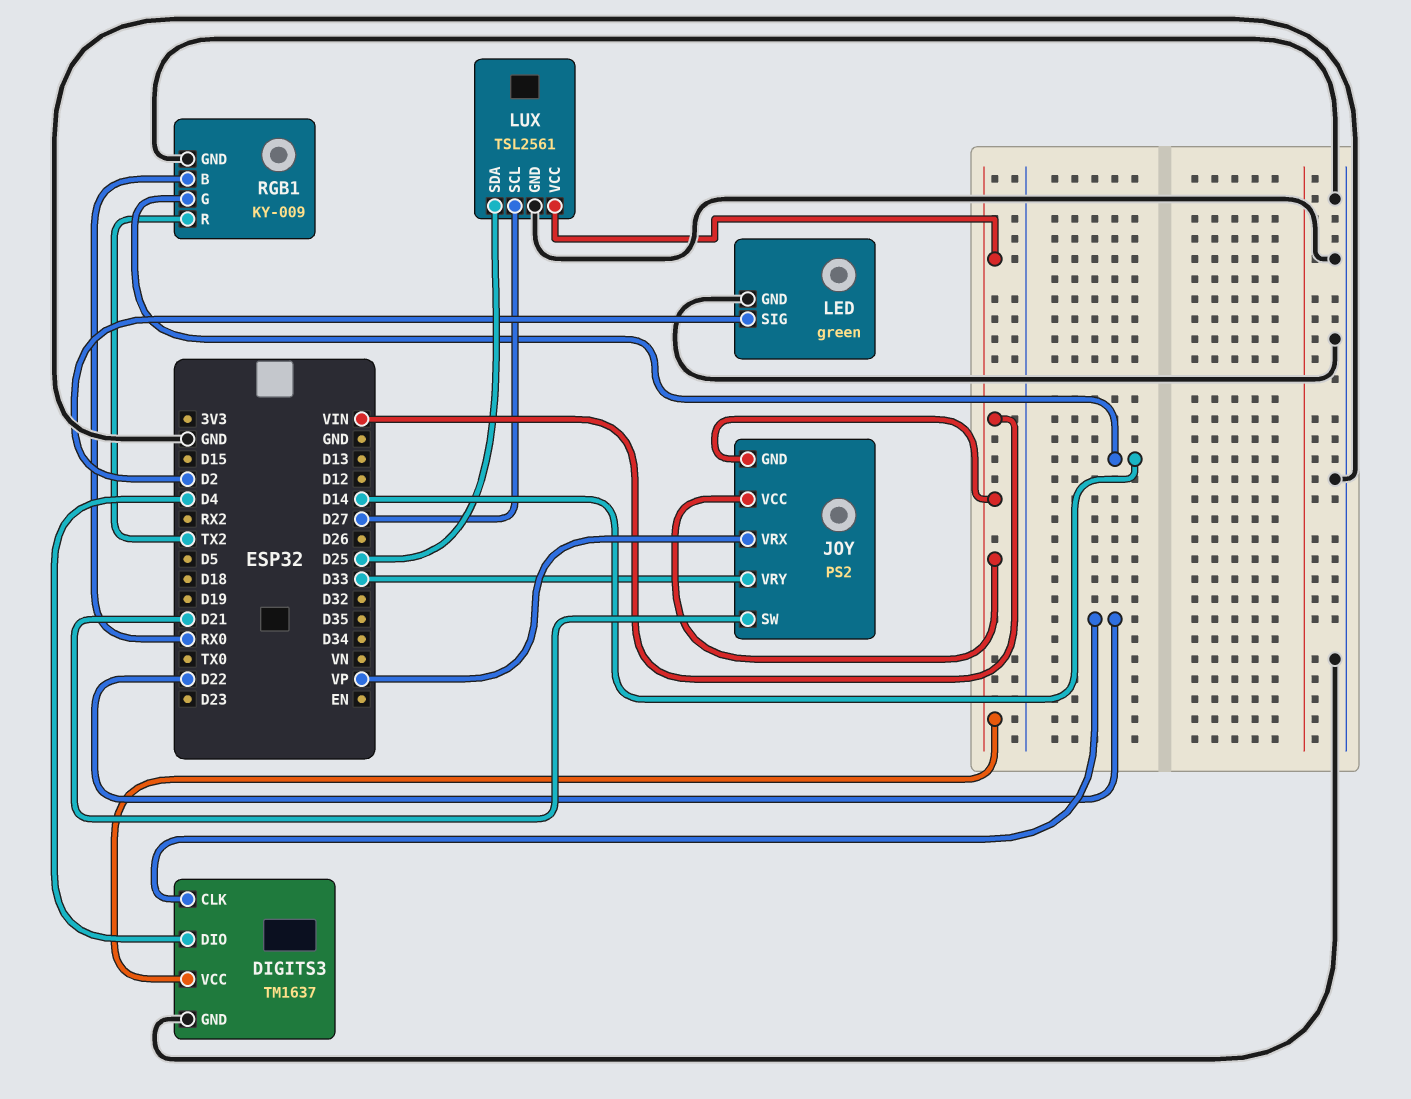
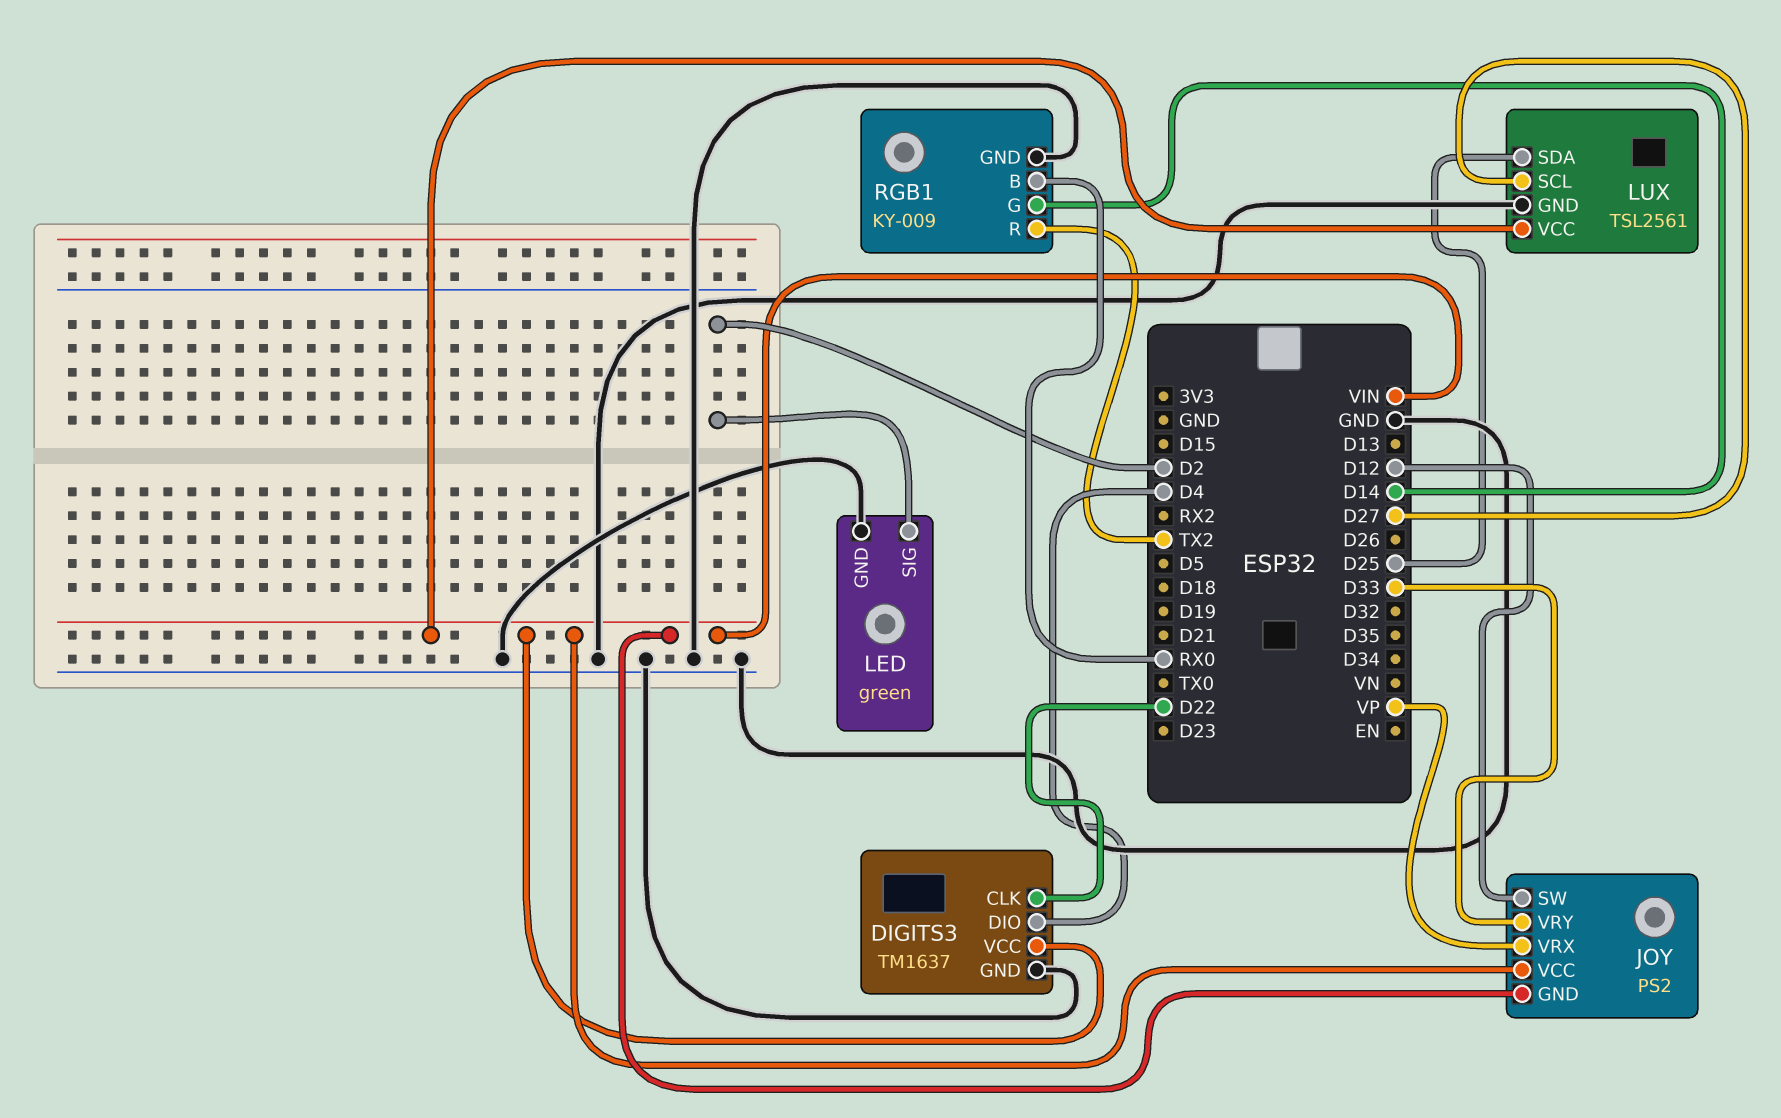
JOY pin SW: D21 -> D12

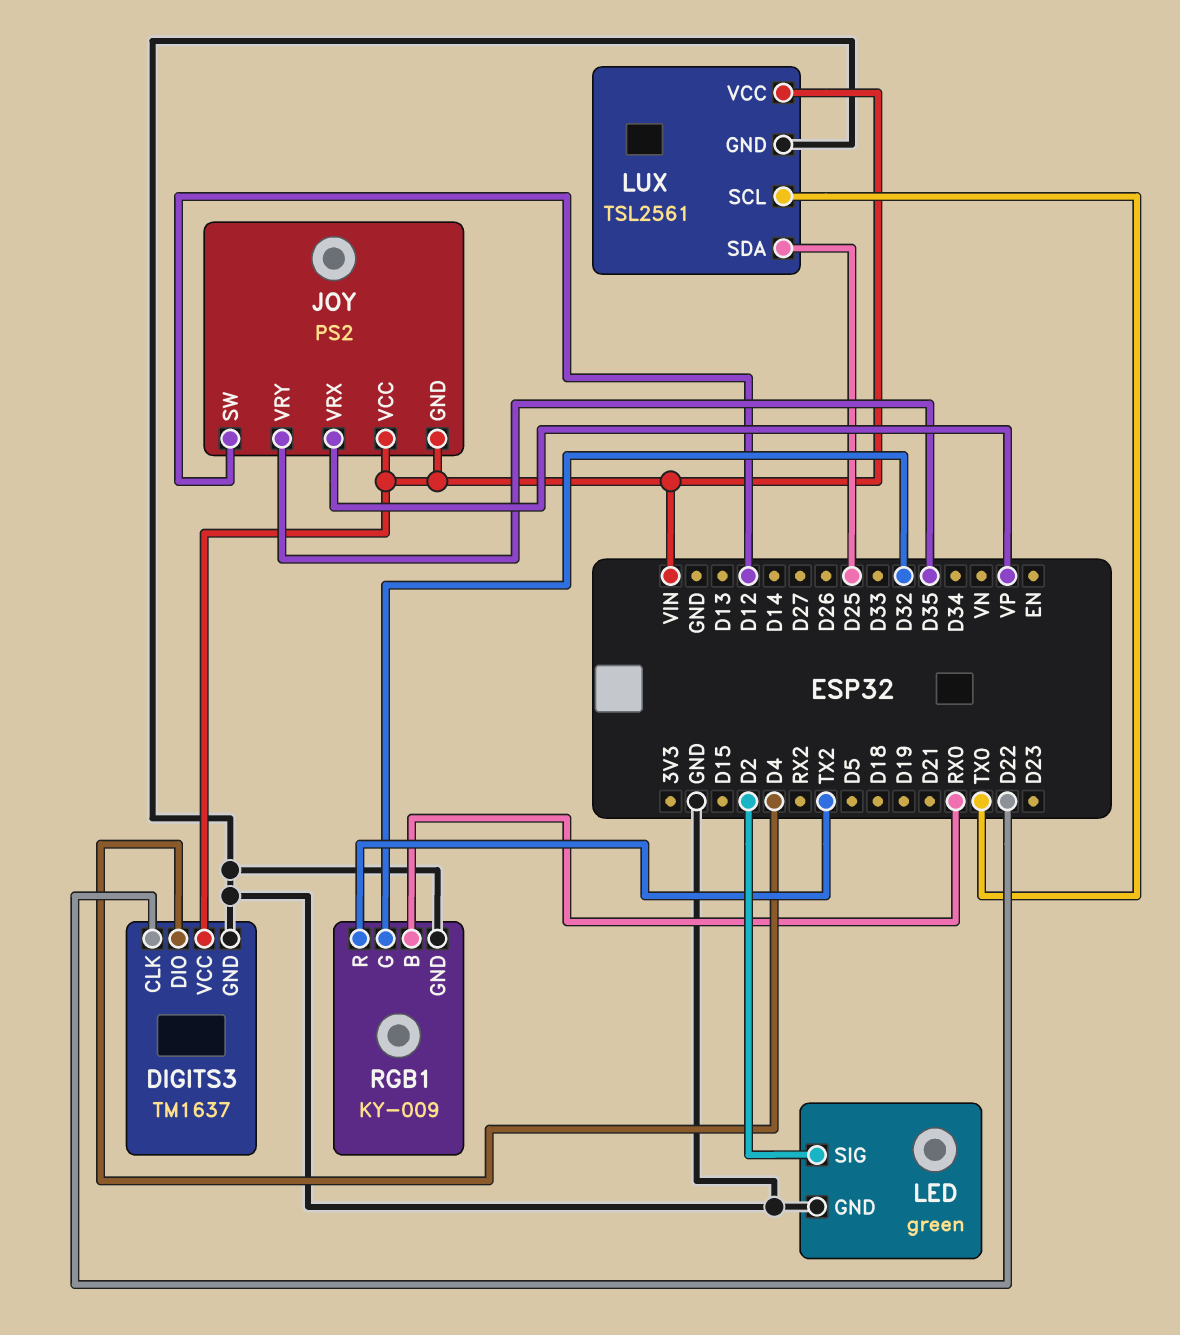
JOY pin VRY: D33 -> D35
LUX pin SCL: D27 -> TX0
RGB1 pin G: D14 -> D32

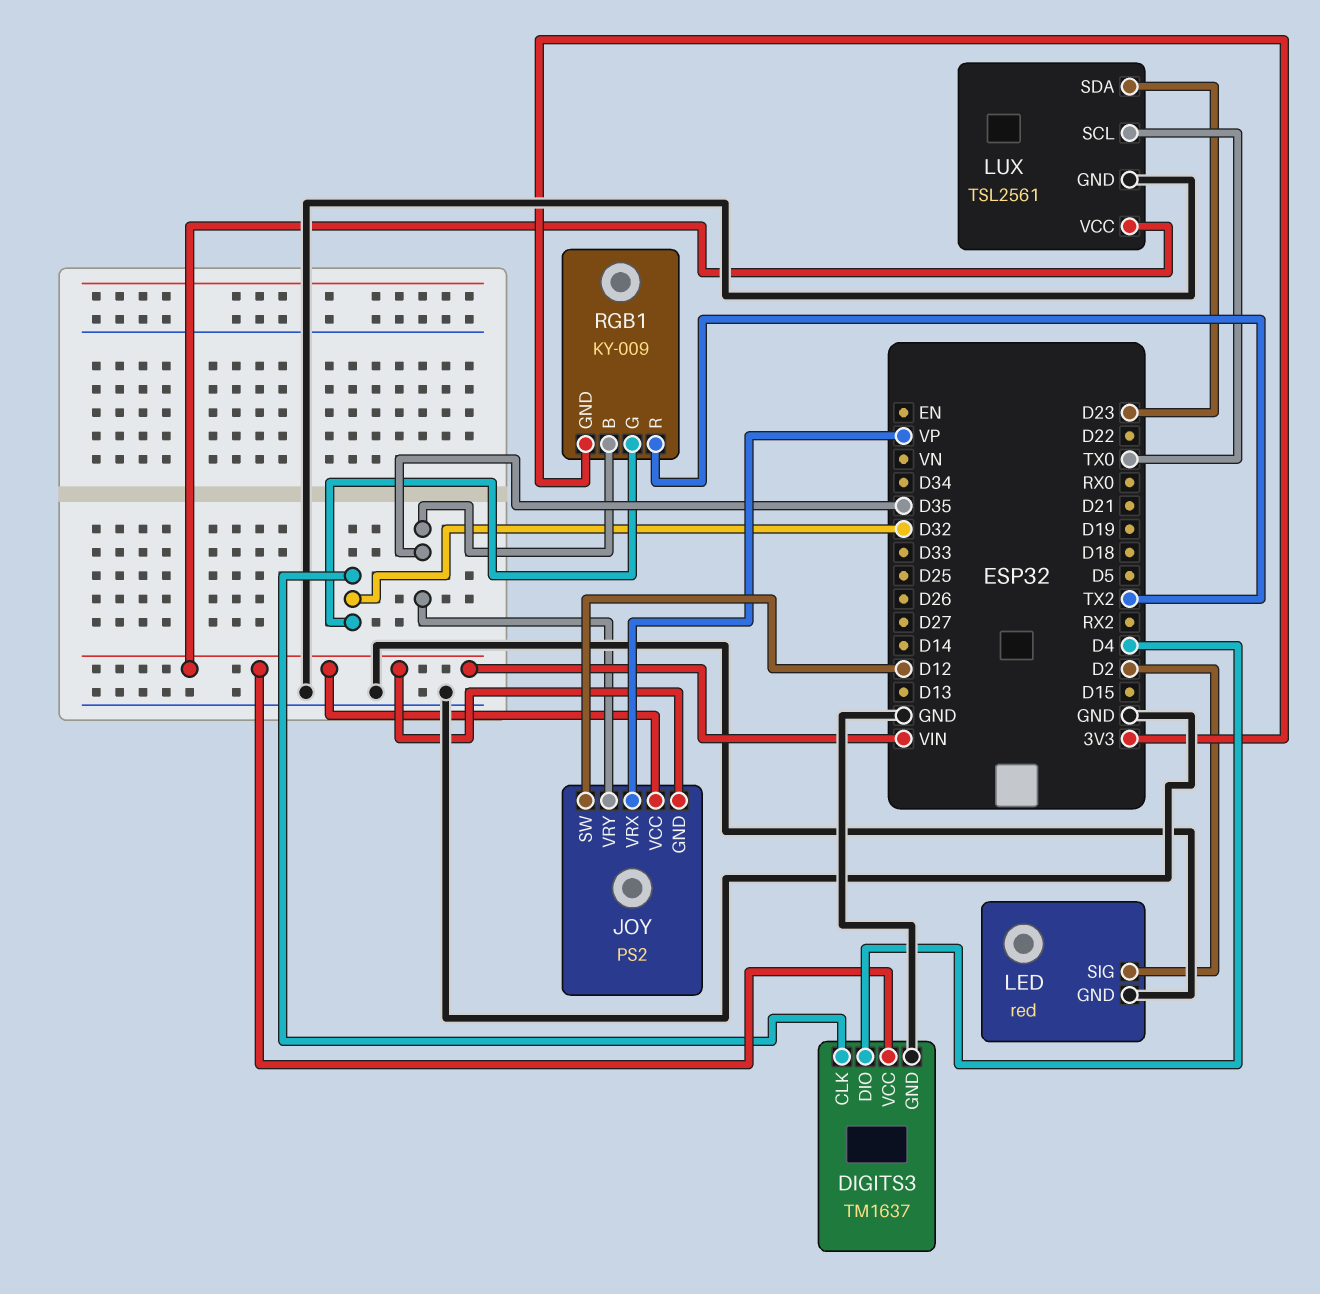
DIGITS3 pin CLK: D22 -> D32
LED: green -> red
LUX pin SDA: D25 -> D23
RGB1 pin B: RX0 -> D35
RGB1 pin GND: GND -> 3V3

